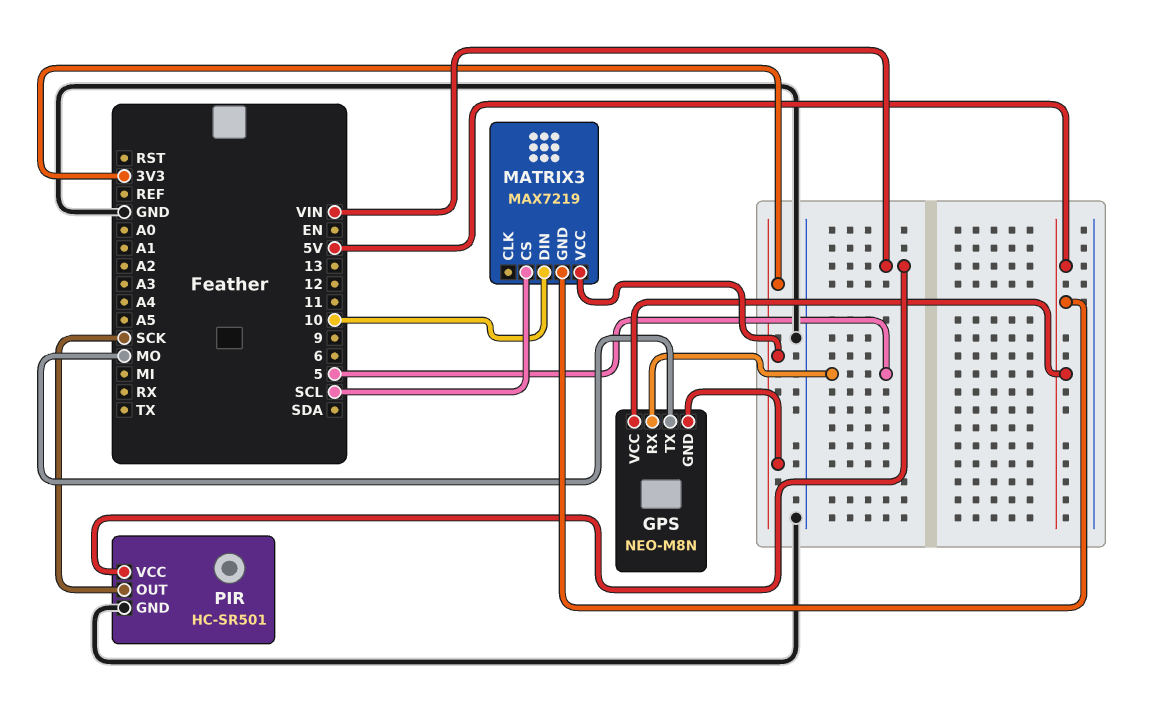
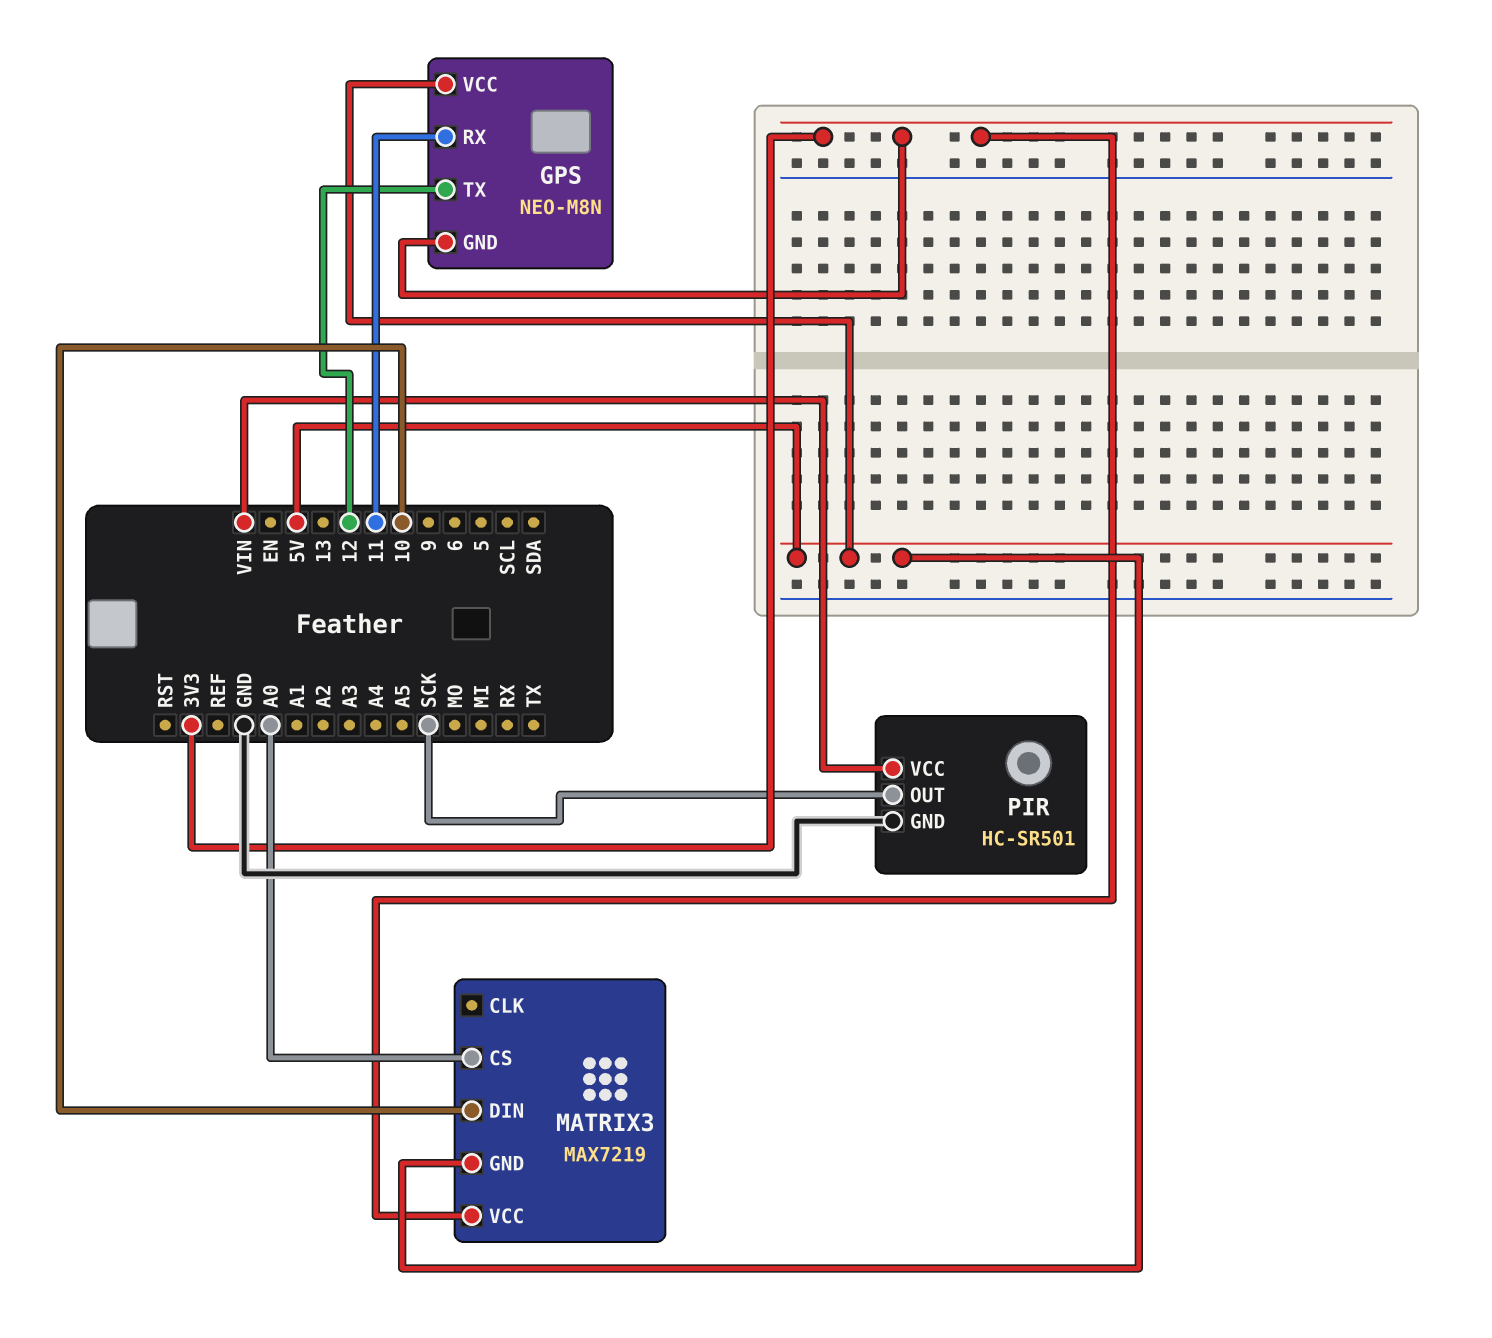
GPS pin RX: 5 -> 11
GPS pin TX: MO -> 12
MATRIX3 pin CS: SCL -> A0

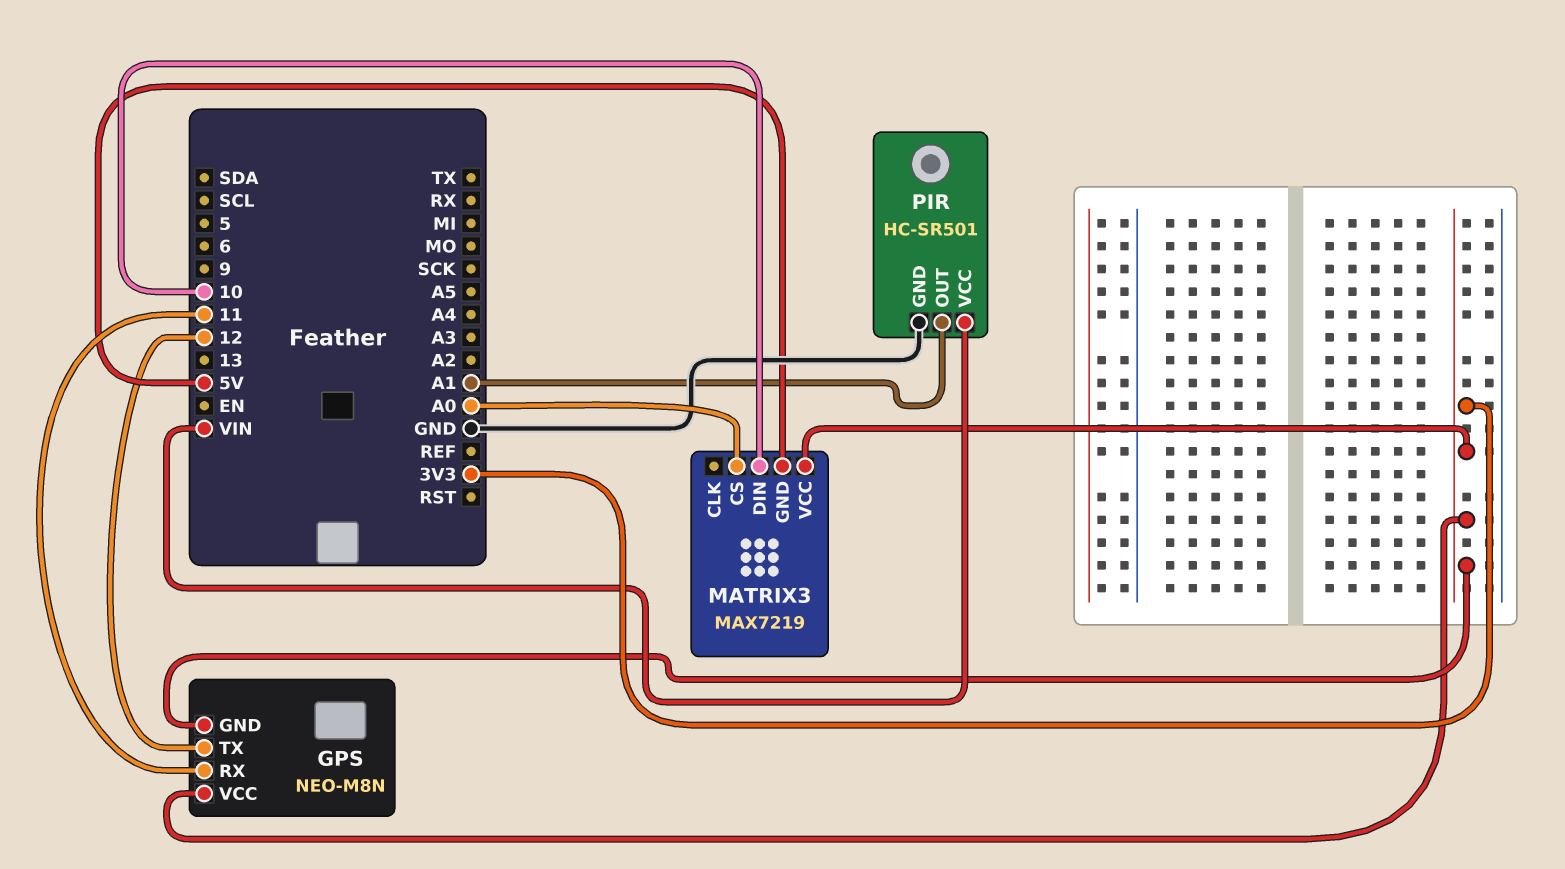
GPS pin VCC: 5V -> 3V3
PIR pin OUT: SCK -> A1

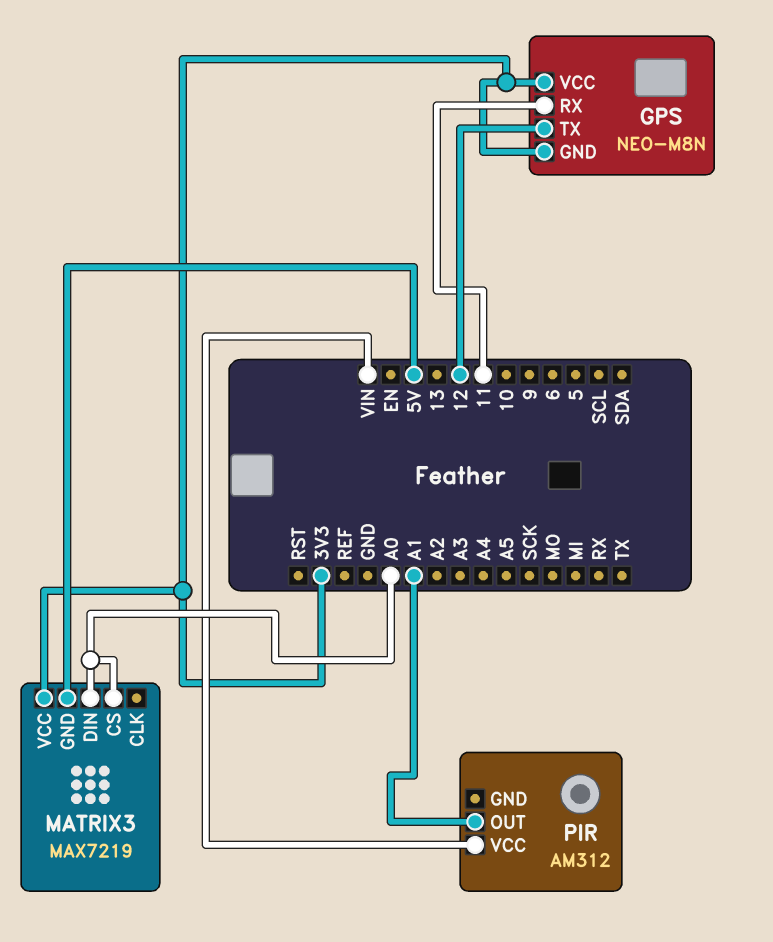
MATRIX3 pin DIN: 10 -> A0
PIR: HC-SR501 -> AM312
PIR pin GND: GND -> none

